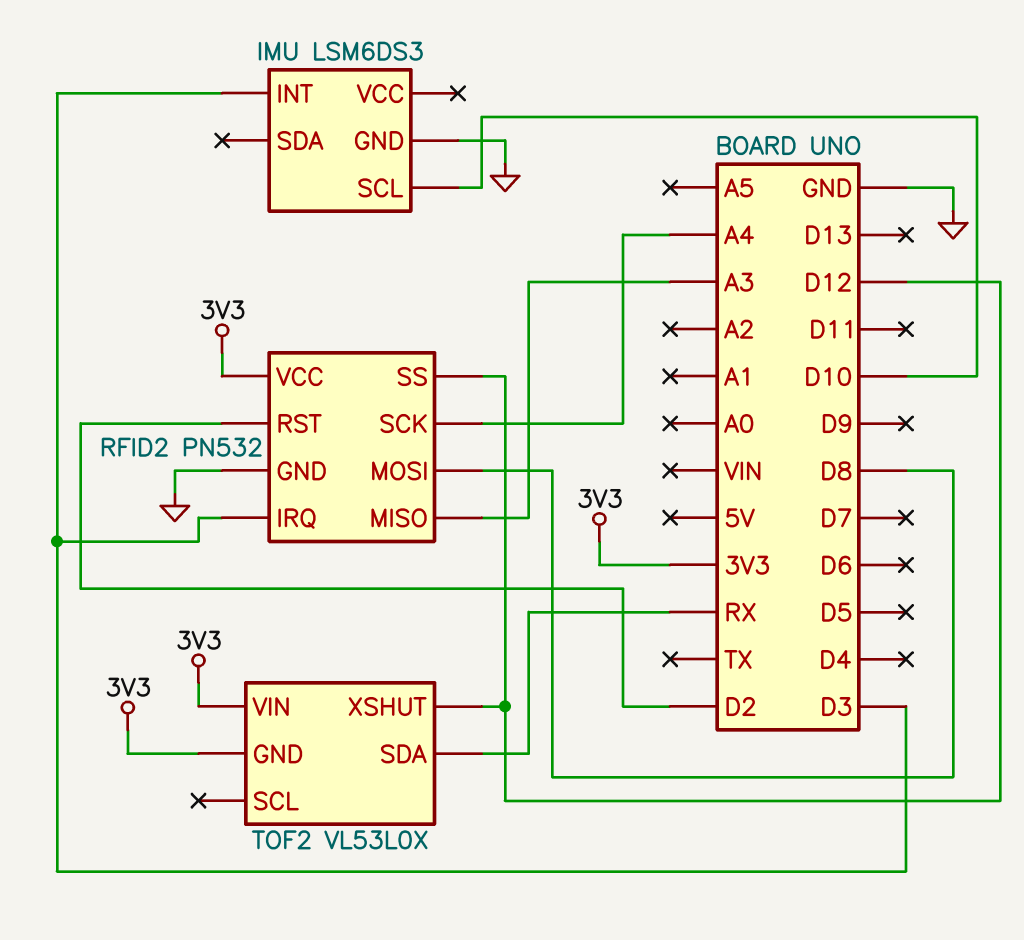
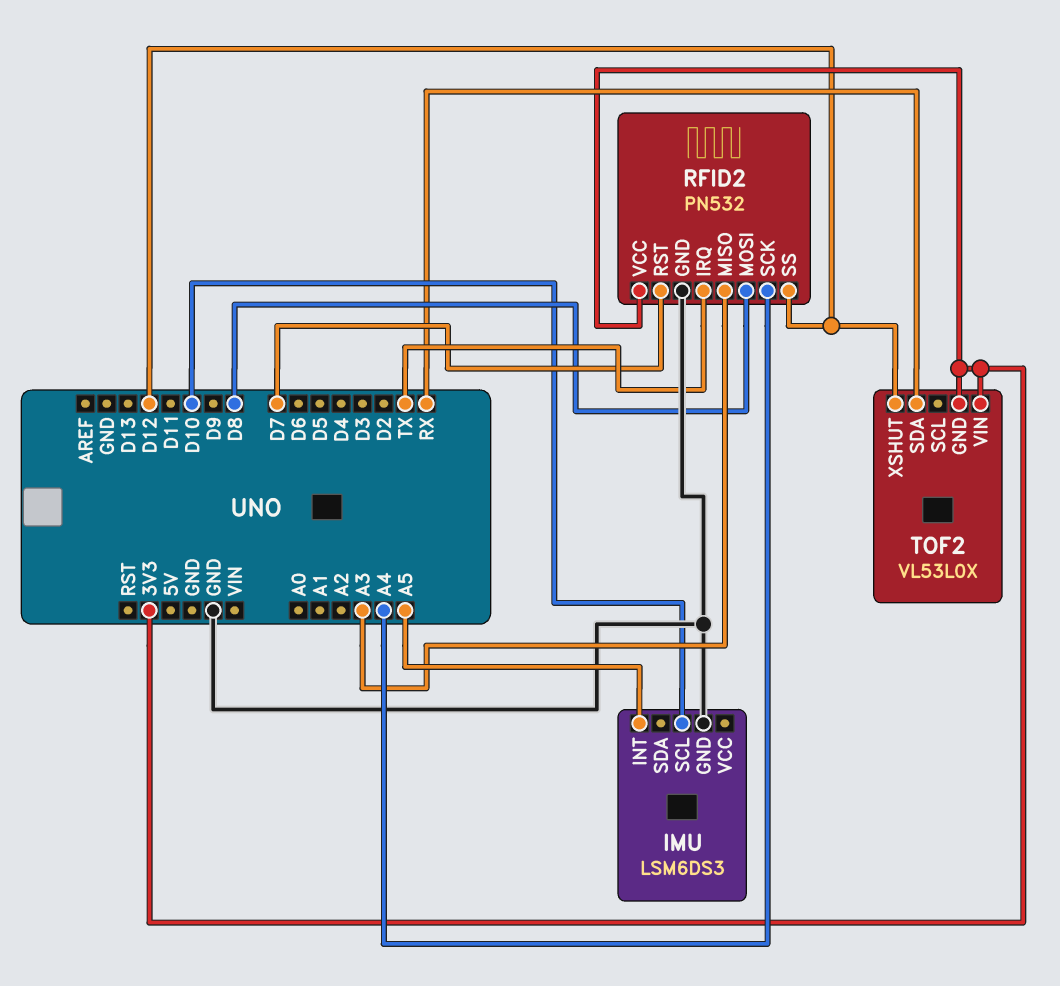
IMU pin INT: D3 -> A5
RFID2 pin IRQ: D3 -> TX
RFID2 pin RST: D2 -> D7

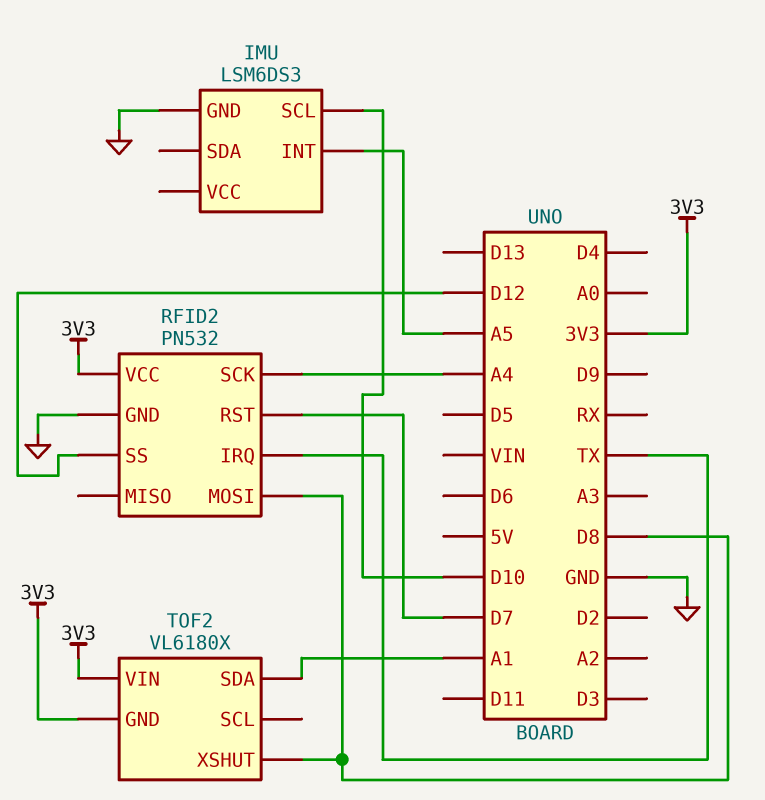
RFID2 pin MISO: A3 -> none
TOF2: VL53L0X -> VL6180X
TOF2 pin SDA: RX -> A1
TOF2 pin XSHUT: D12 -> D8

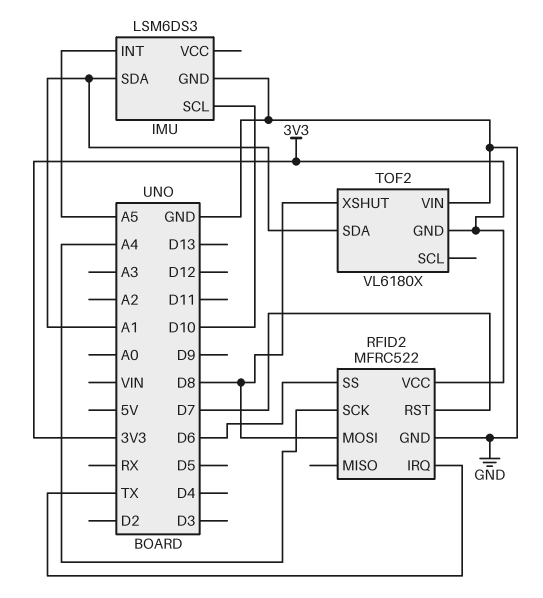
IMU pin SDA: none -> A1
RFID2: PN532 -> MFRC522
RFID2 pin SS: D12 -> D6
TOF2 pin VIN: 3V3 -> GND

